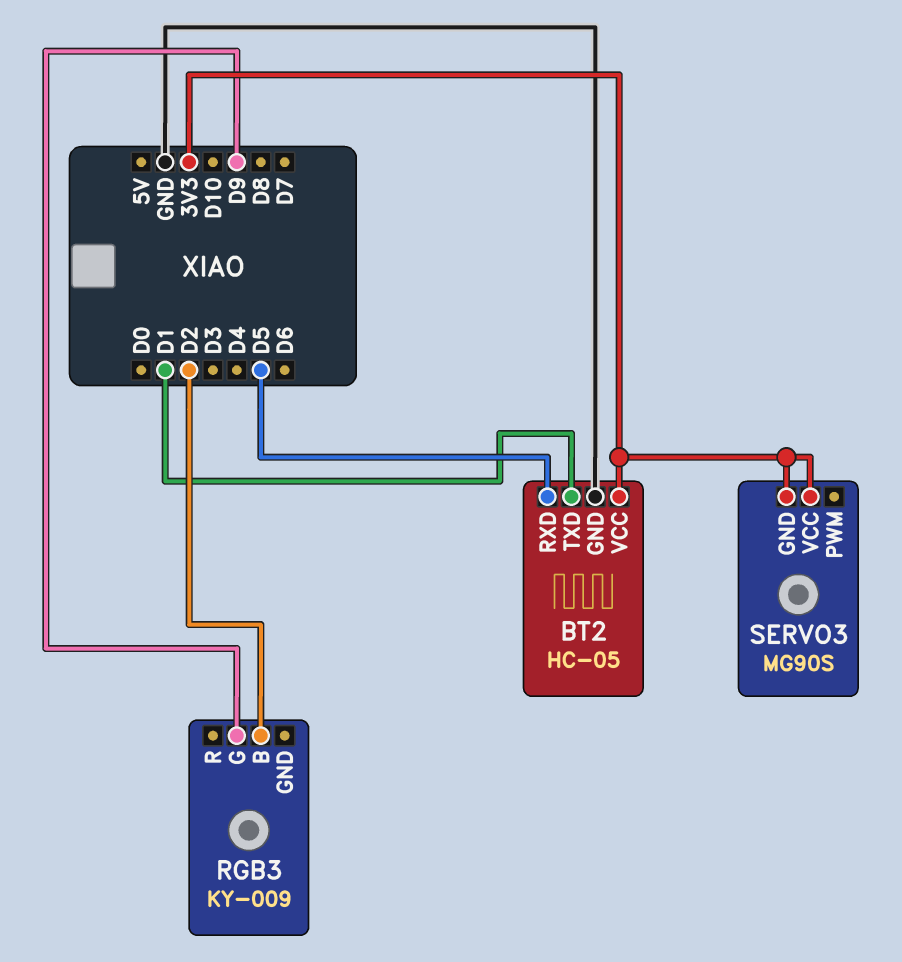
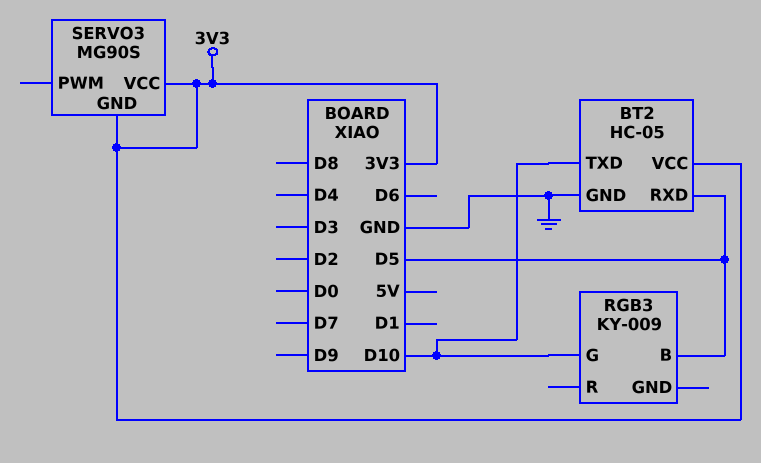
BT2 pin TXD: D1 -> D10
RGB3 pin B: D2 -> D5
RGB3 pin G: D9 -> D10

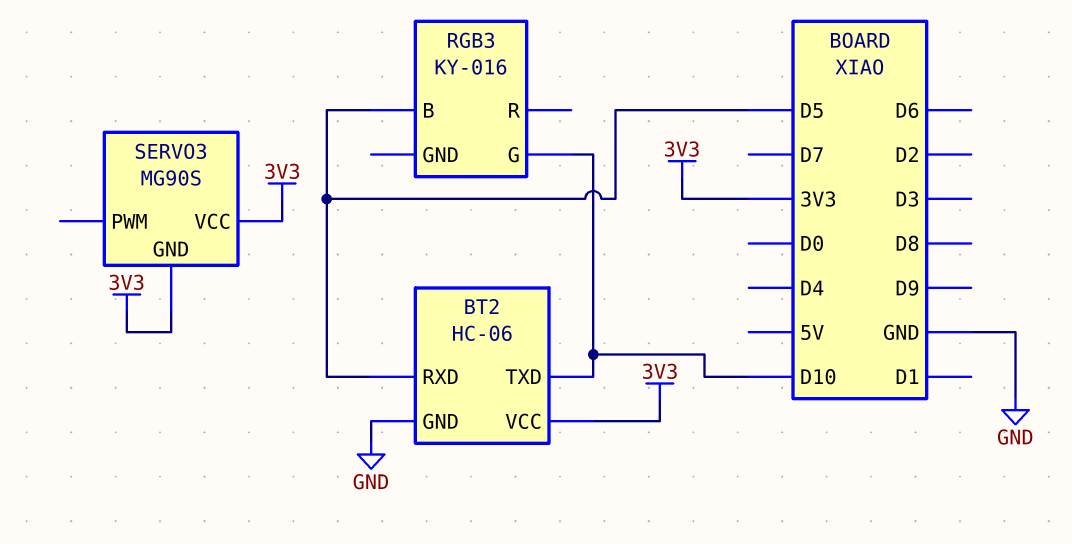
BT2: HC-05 -> HC-06
RGB3: KY-009 -> KY-016

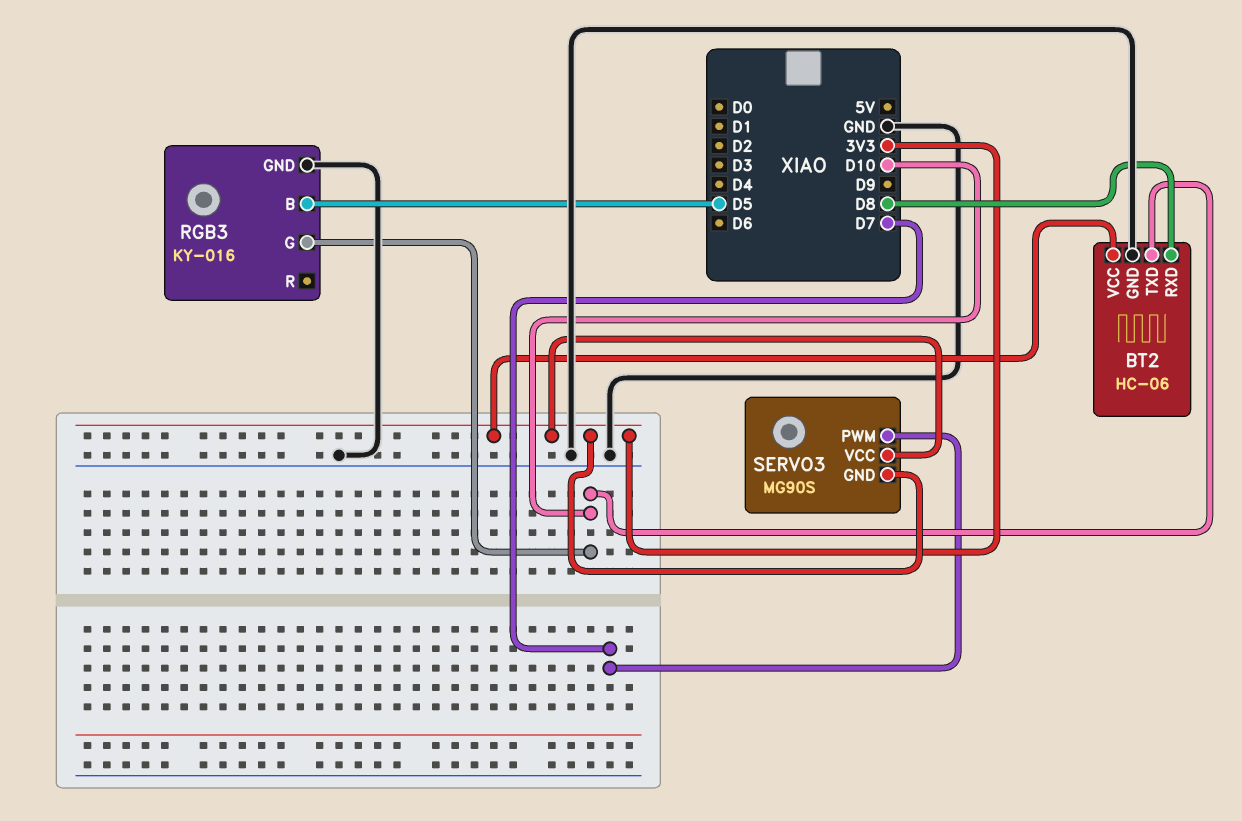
BT2 pin RXD: D5 -> D8
RGB3 pin GND: none -> GND
SERVO3 pin PWM: none -> D7

